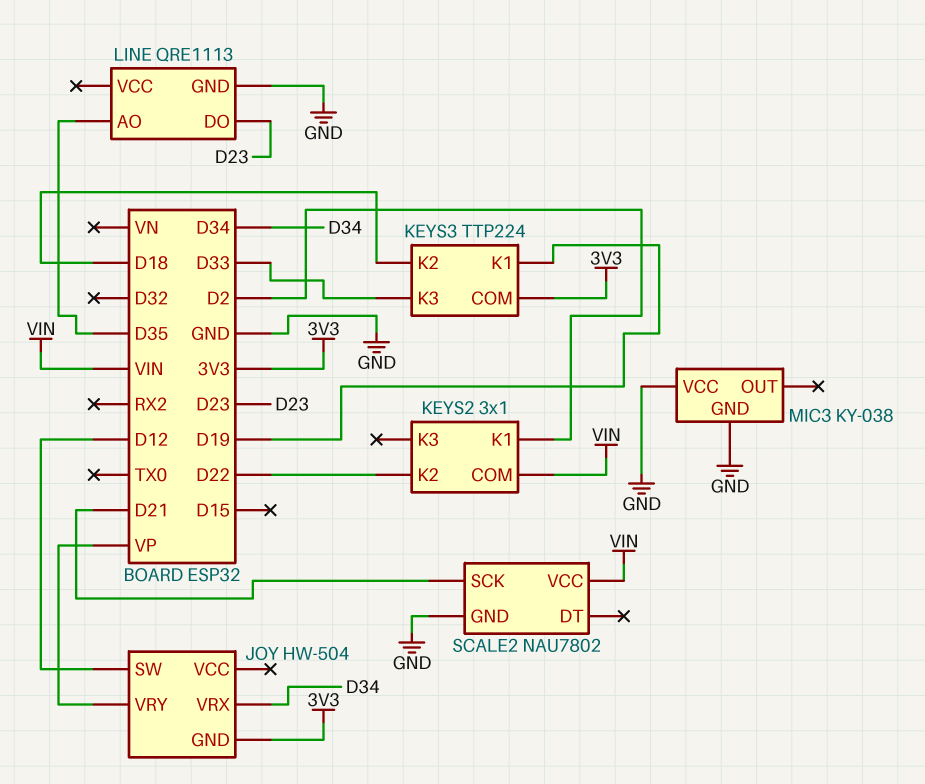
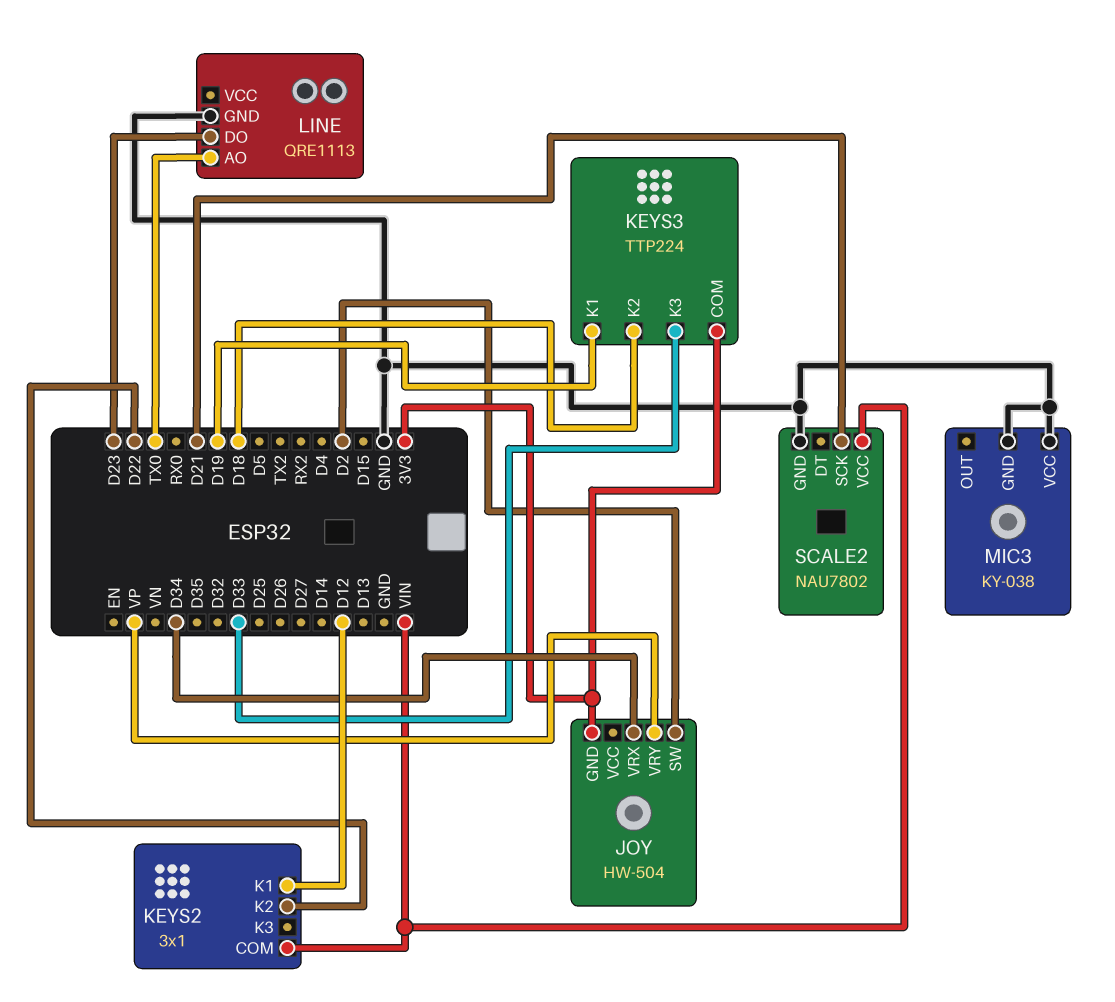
JOY pin SW: D12 -> D2
KEYS2 pin K1: D2 -> D12
LINE pin AO: D35 -> TX0

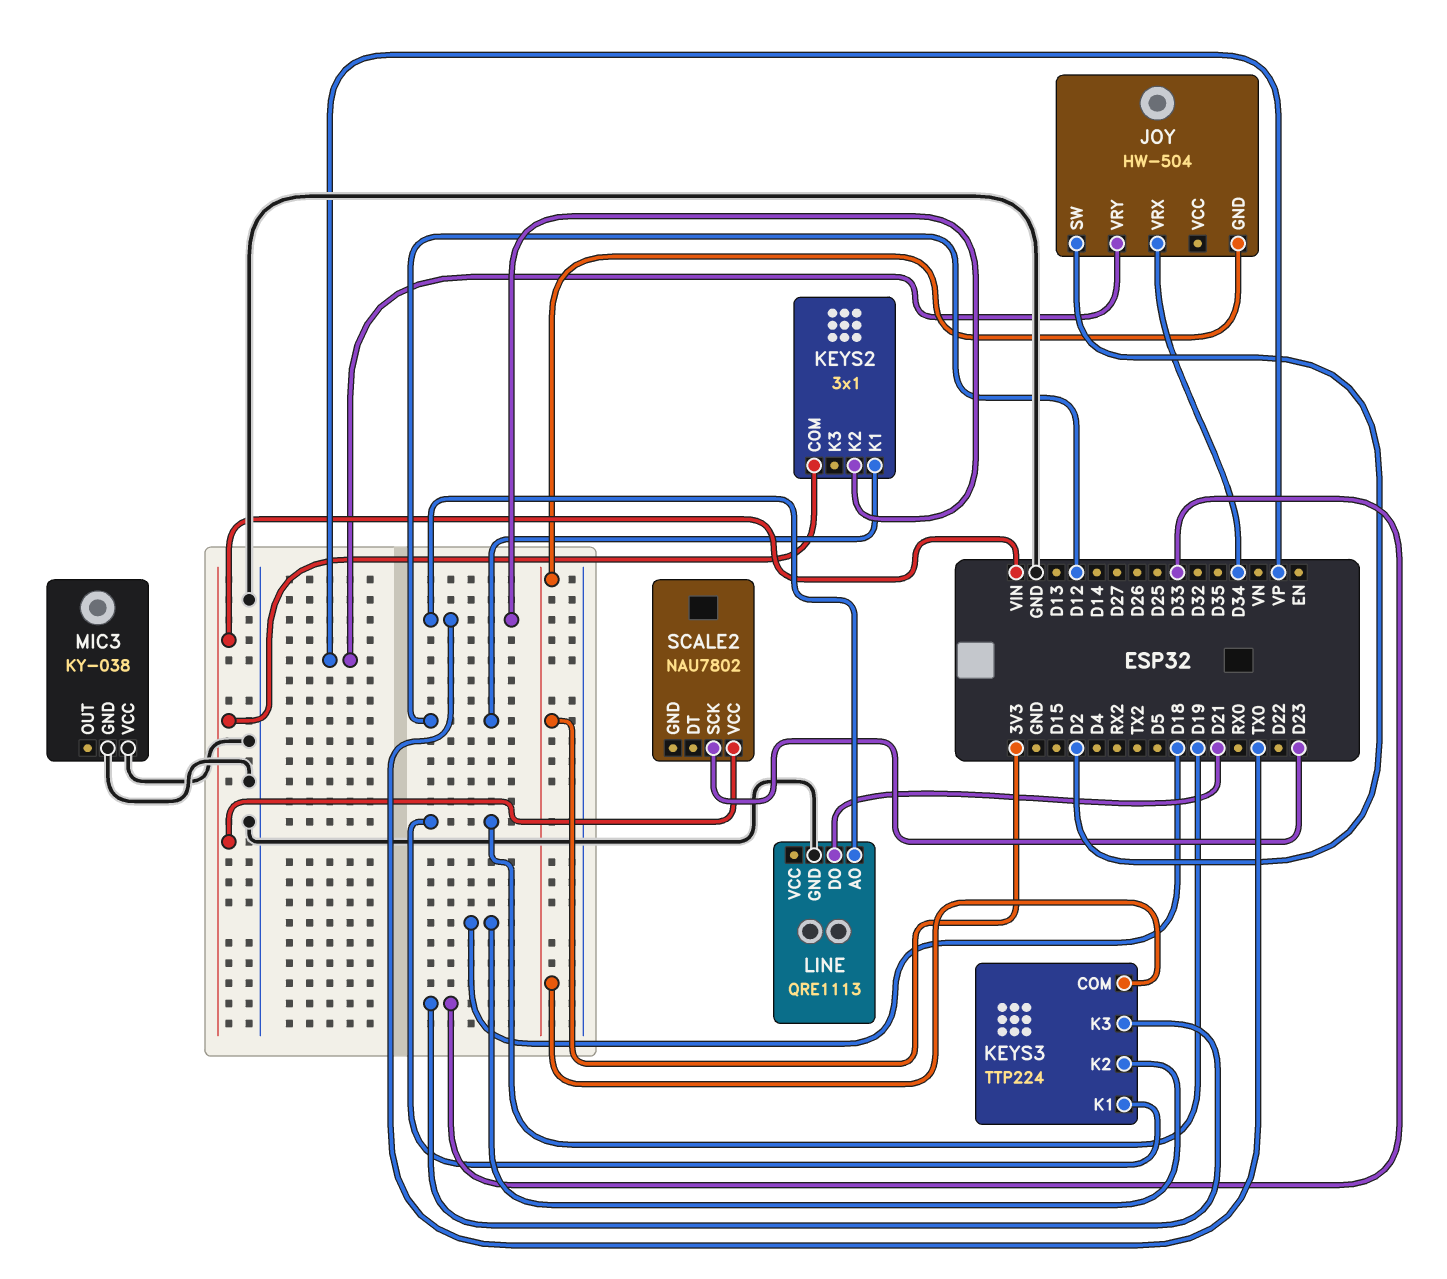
KEYS2 pin K2: D22 -> TX0
LINE pin DO: D23 -> D21
SCALE2 pin GND: GND -> none
SCALE2 pin SCK: D21 -> D23

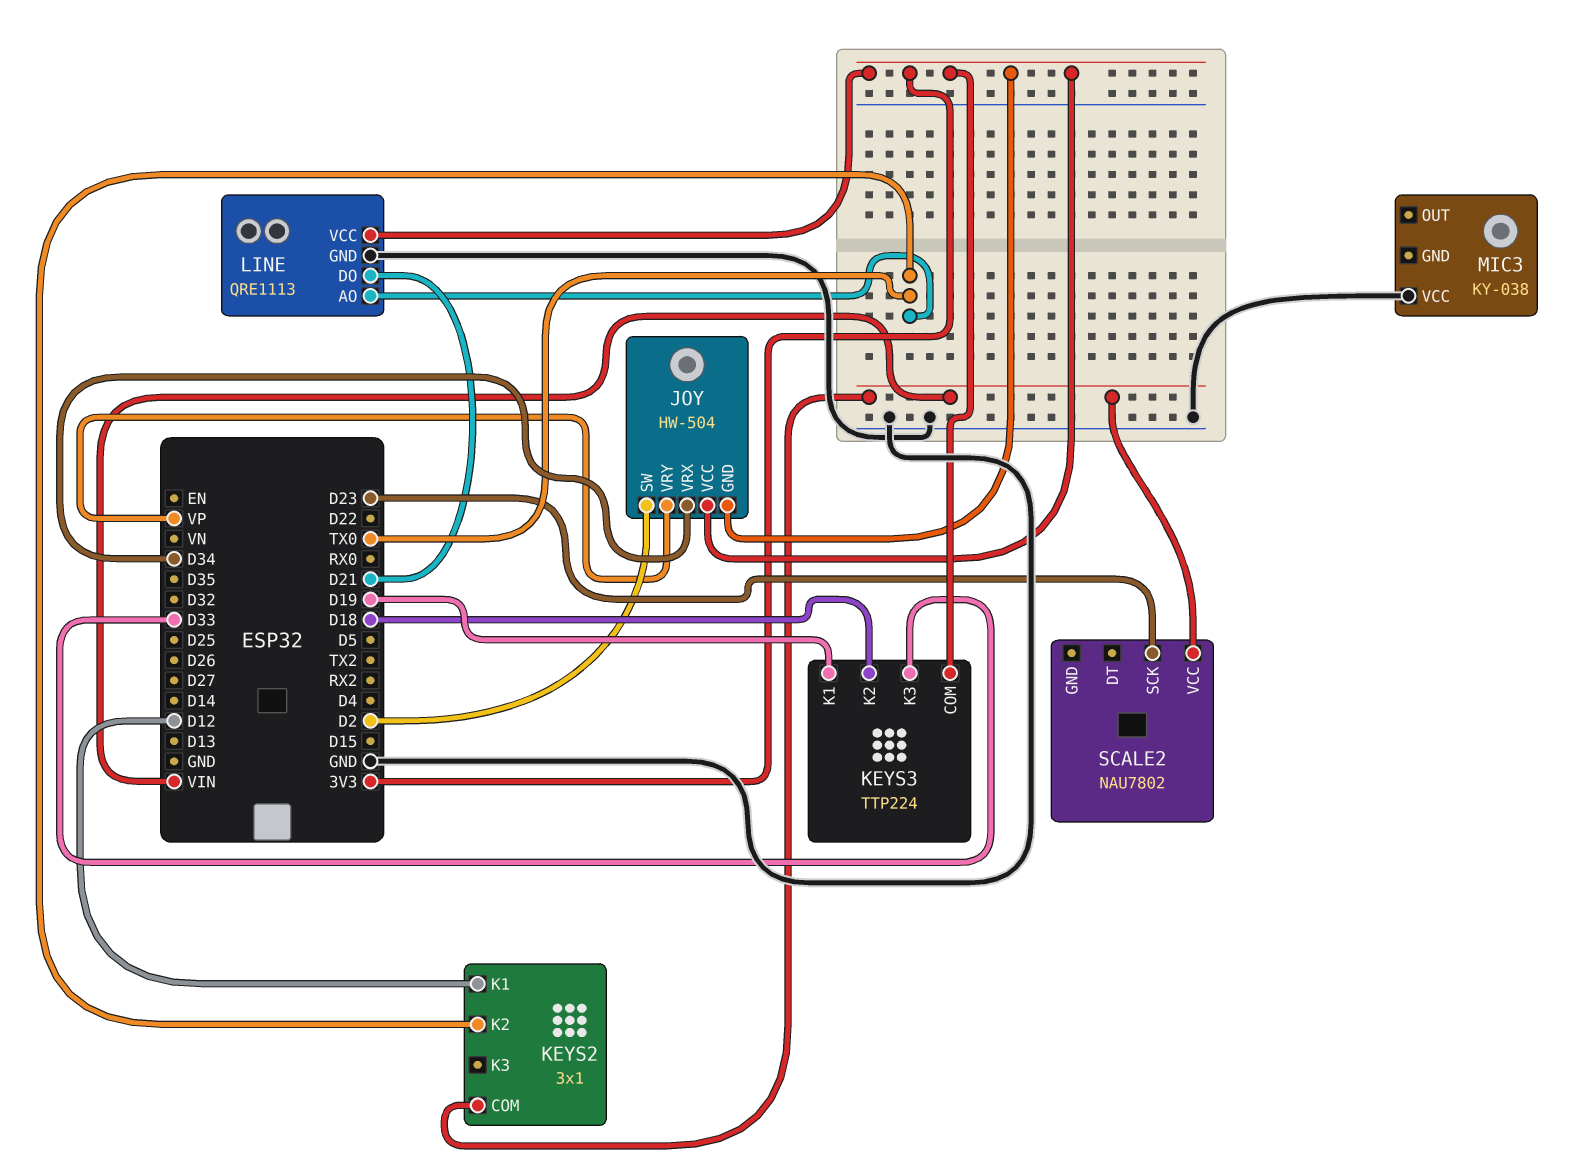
JOY pin VCC: none -> 3V3
LINE pin VCC: none -> 3V3
MIC3 pin GND: GND -> none

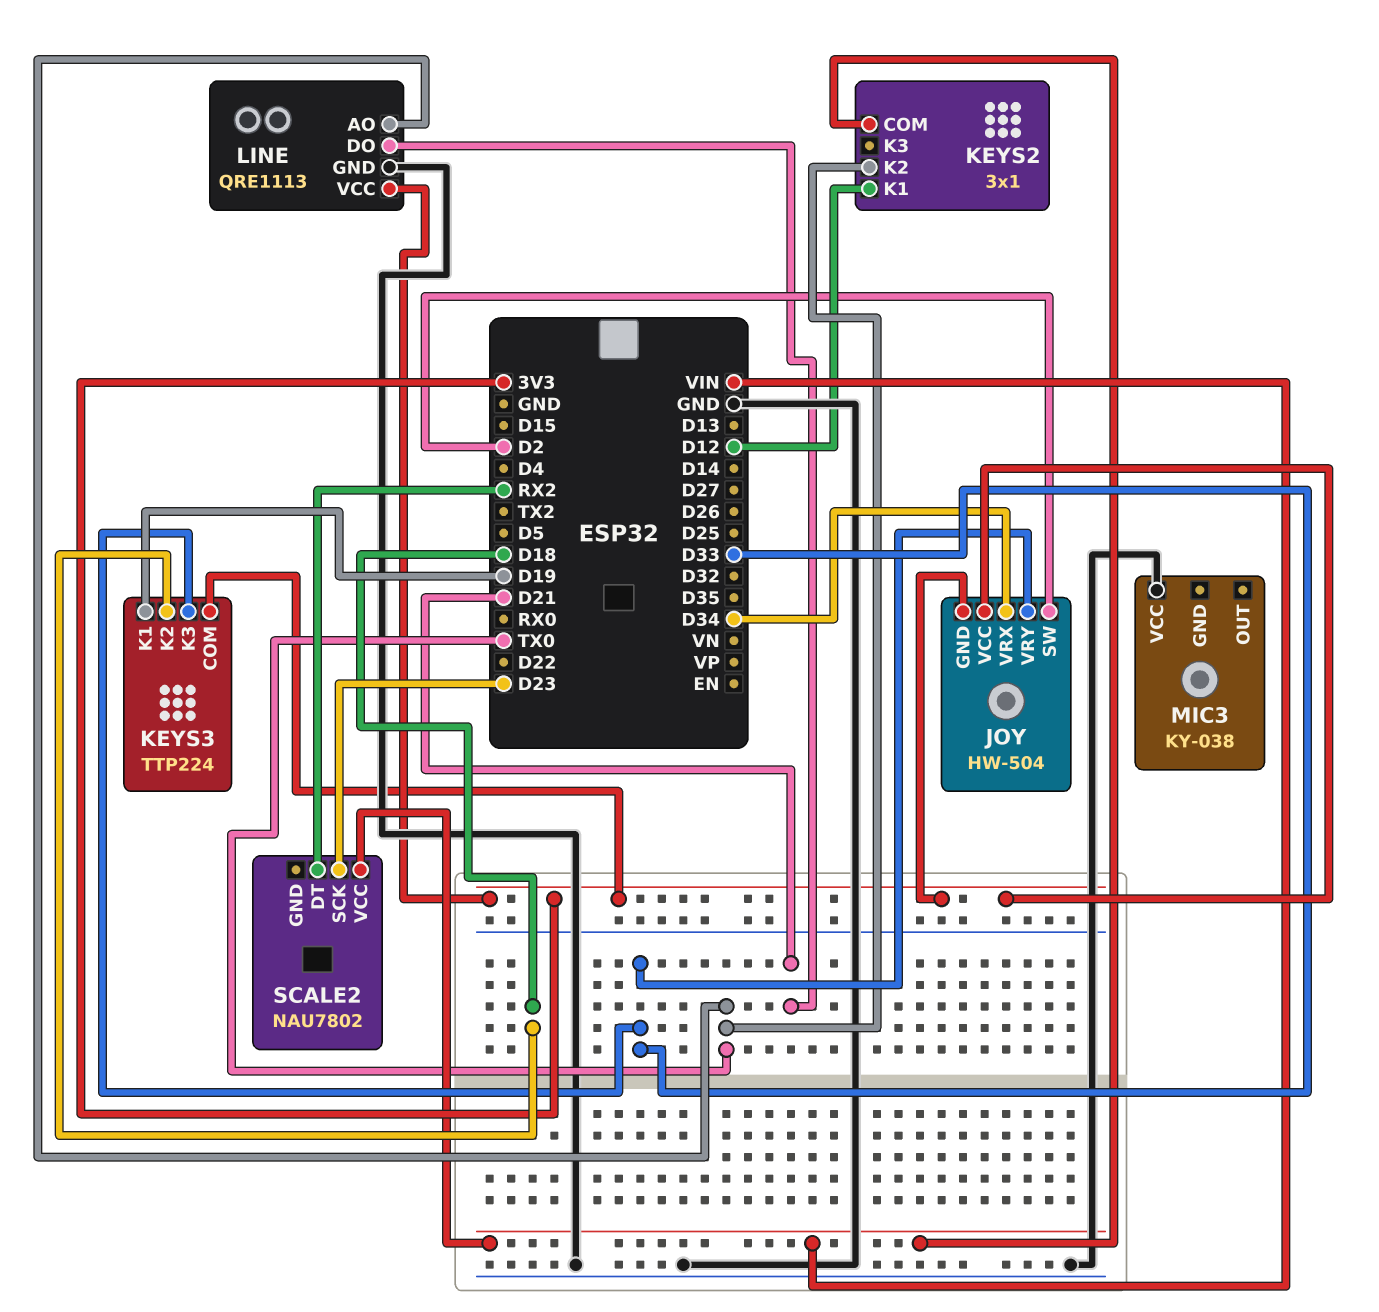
JOY pin VRY: VP -> D33
SCALE2 pin DT: none -> RX2

